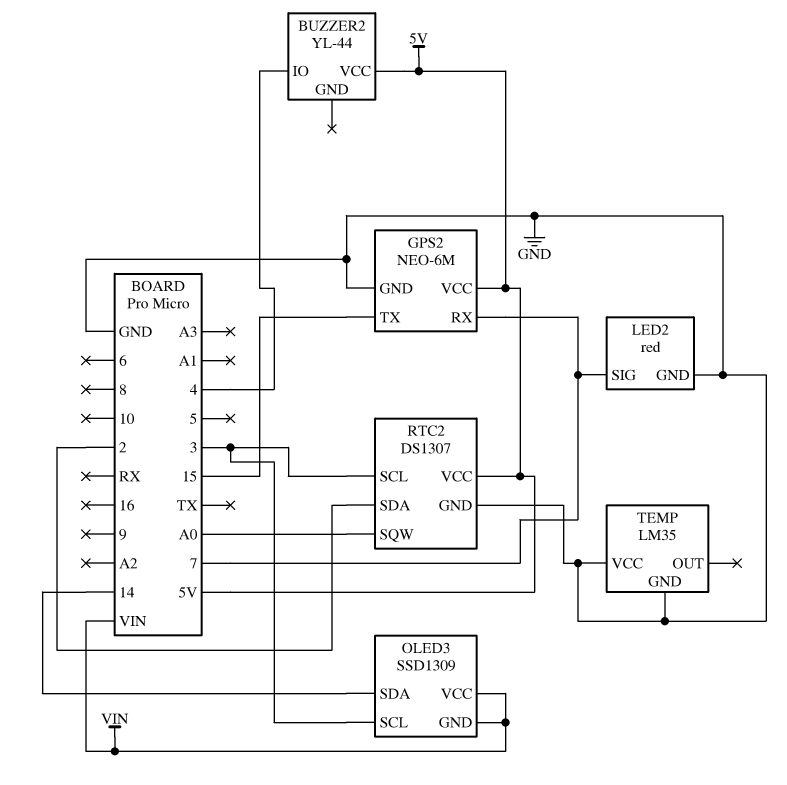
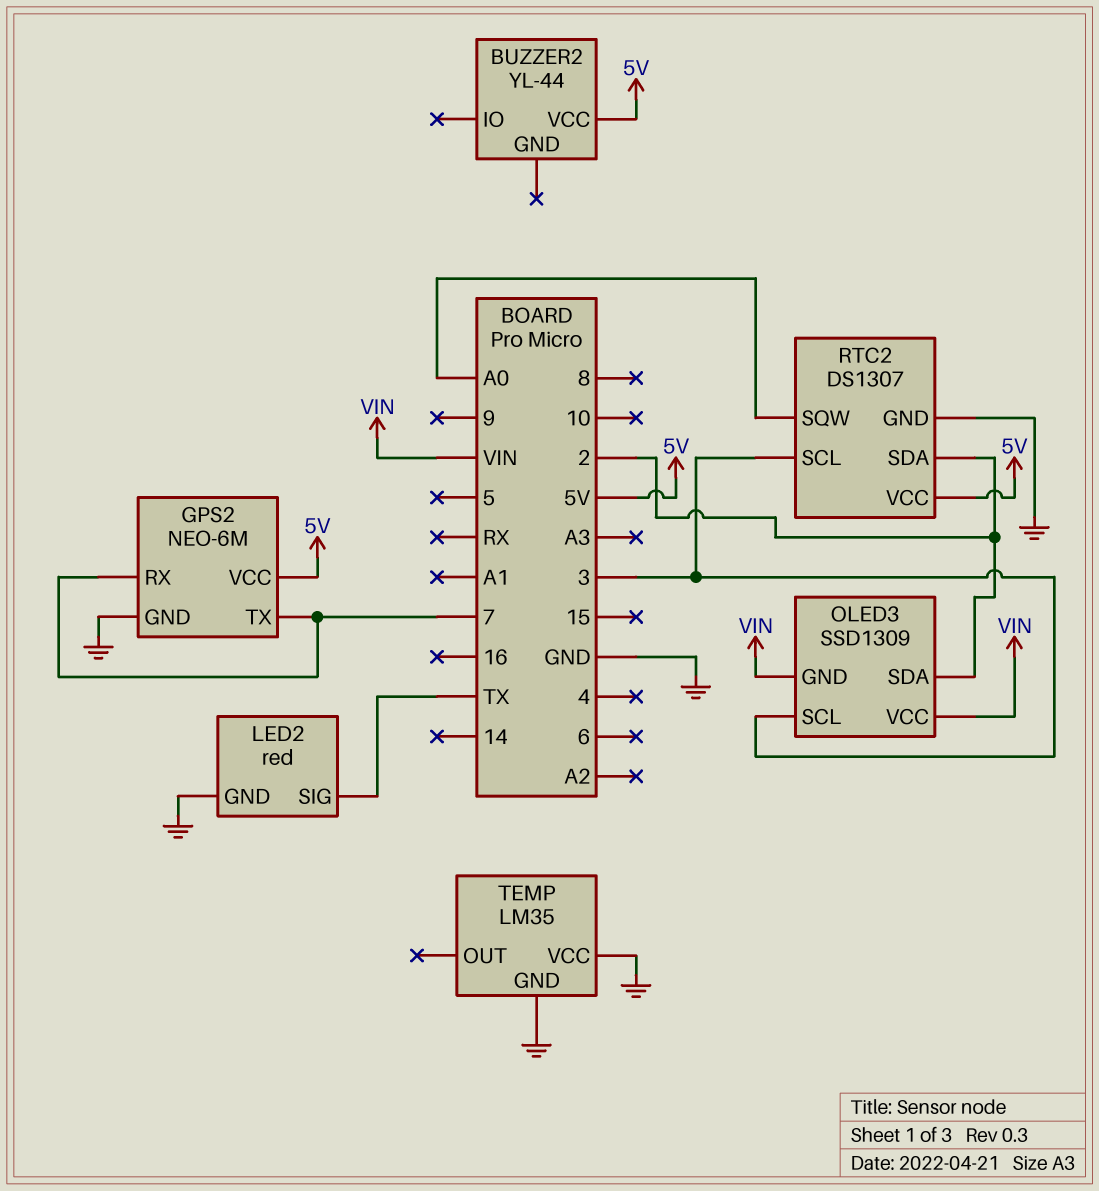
BUZZER2 pin IO: 4 -> none
GPS2 pin TX: 15 -> 7
LED2 pin SIG: 7 -> TX
OLED3 pin SDA: 14 -> 2

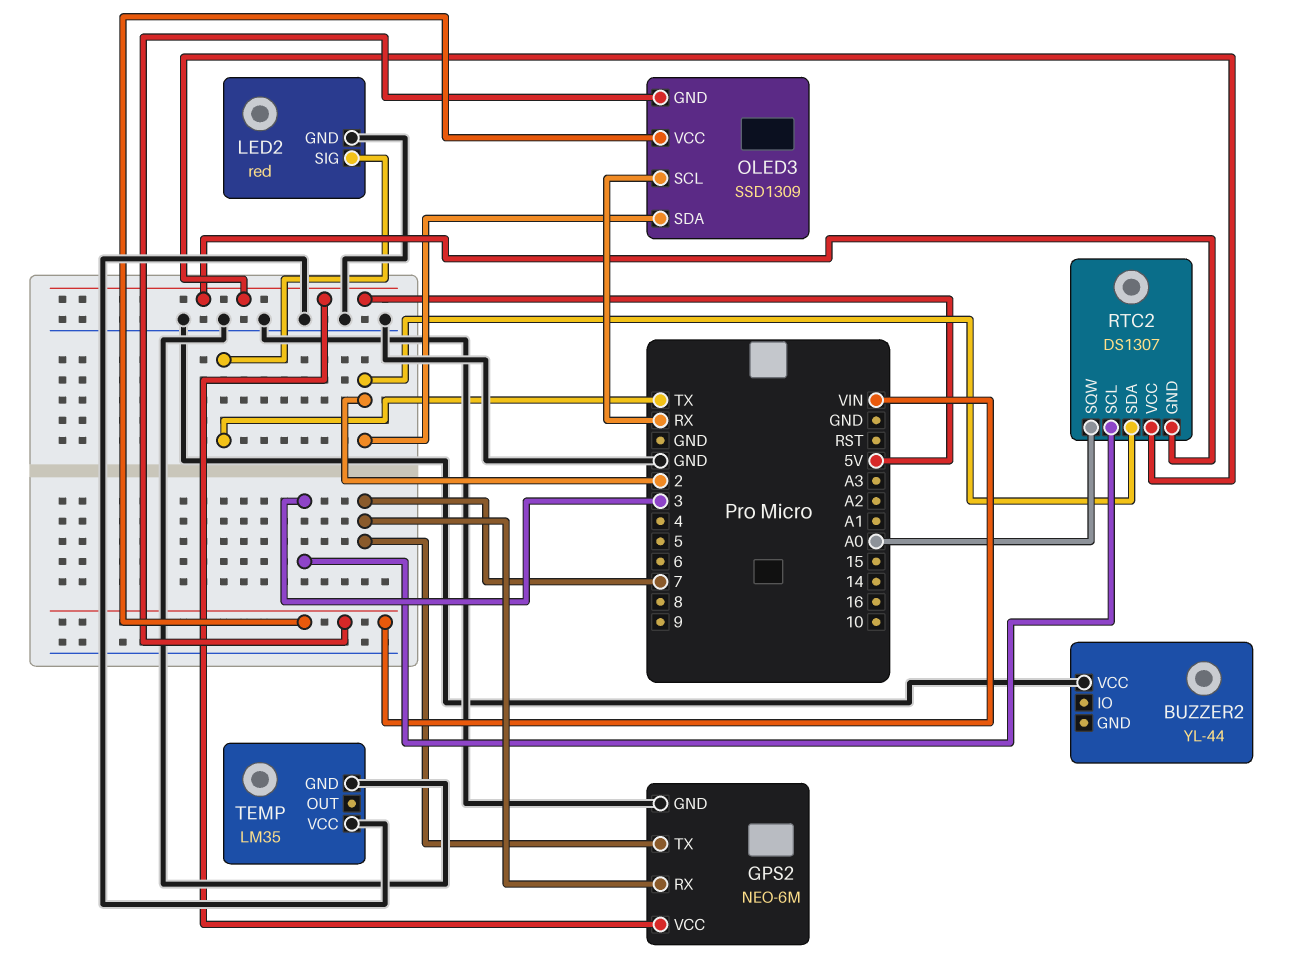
BUZZER2 pin VCC: 5V -> GND
OLED3 pin SCL: 3 -> RX
RTC2 pin GND: GND -> 5V

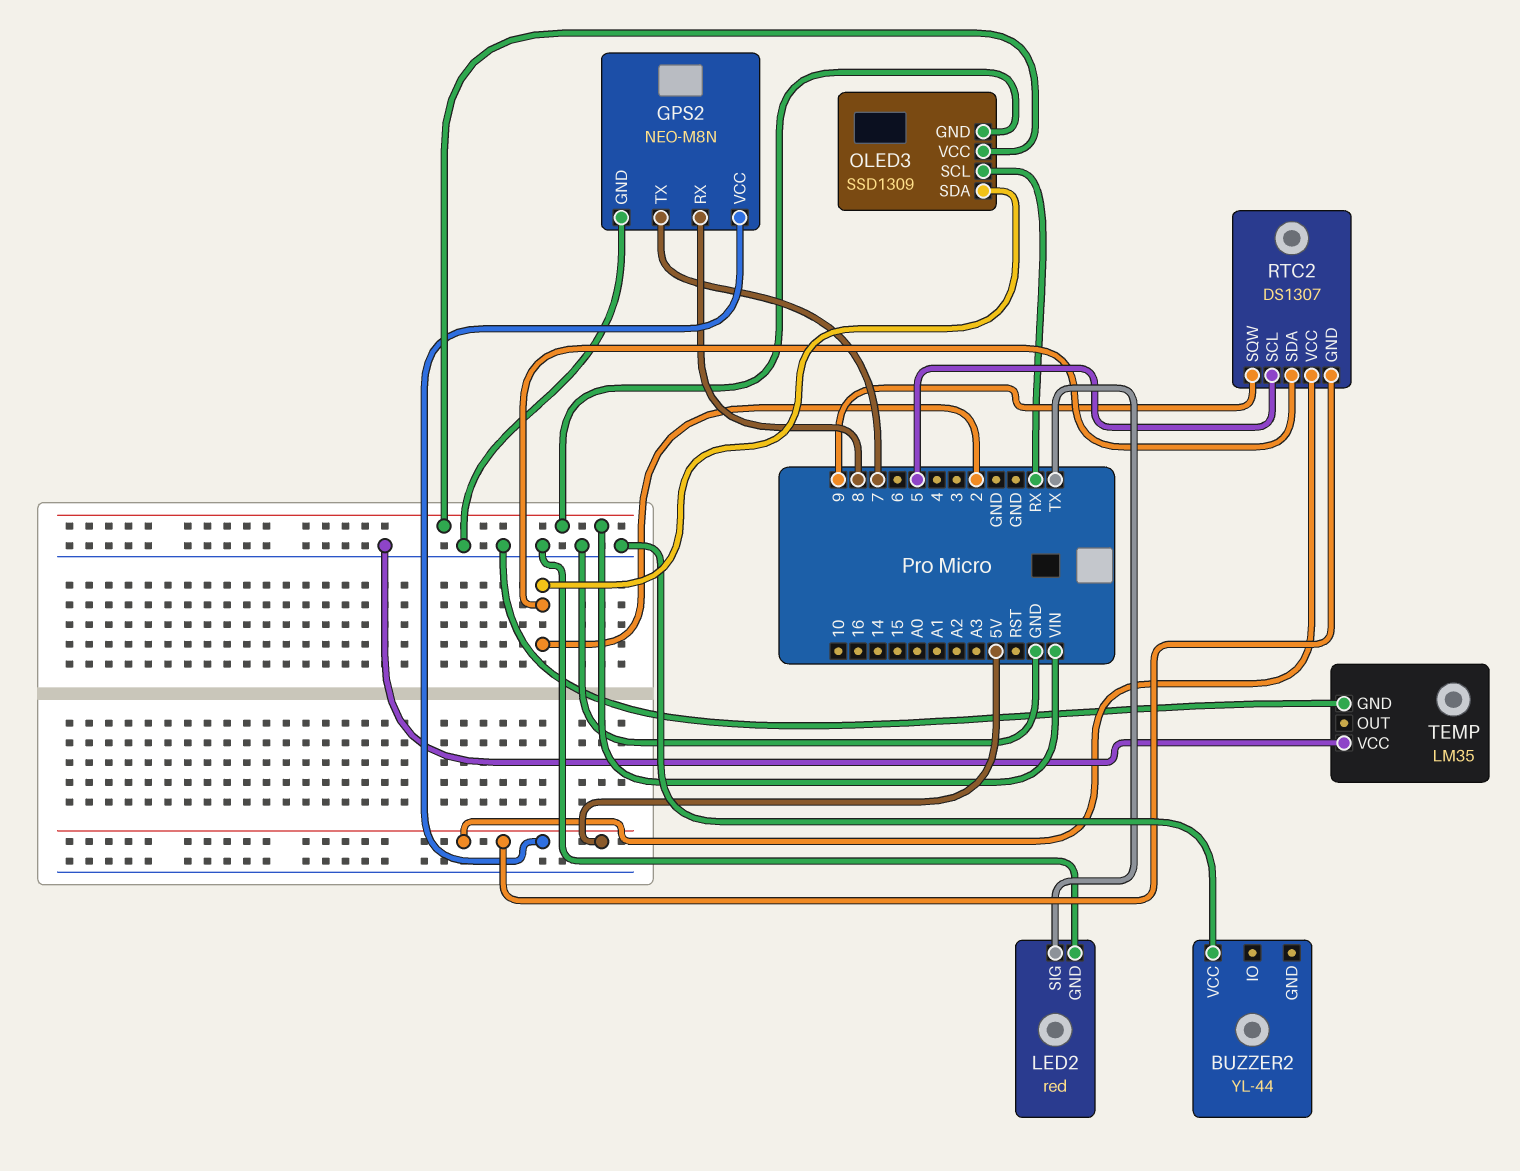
GPS2: NEO-6M -> NEO-M8N
GPS2 pin RX: 7 -> 8
RTC2 pin SCL: 3 -> 5
RTC2 pin SQW: A0 -> 9

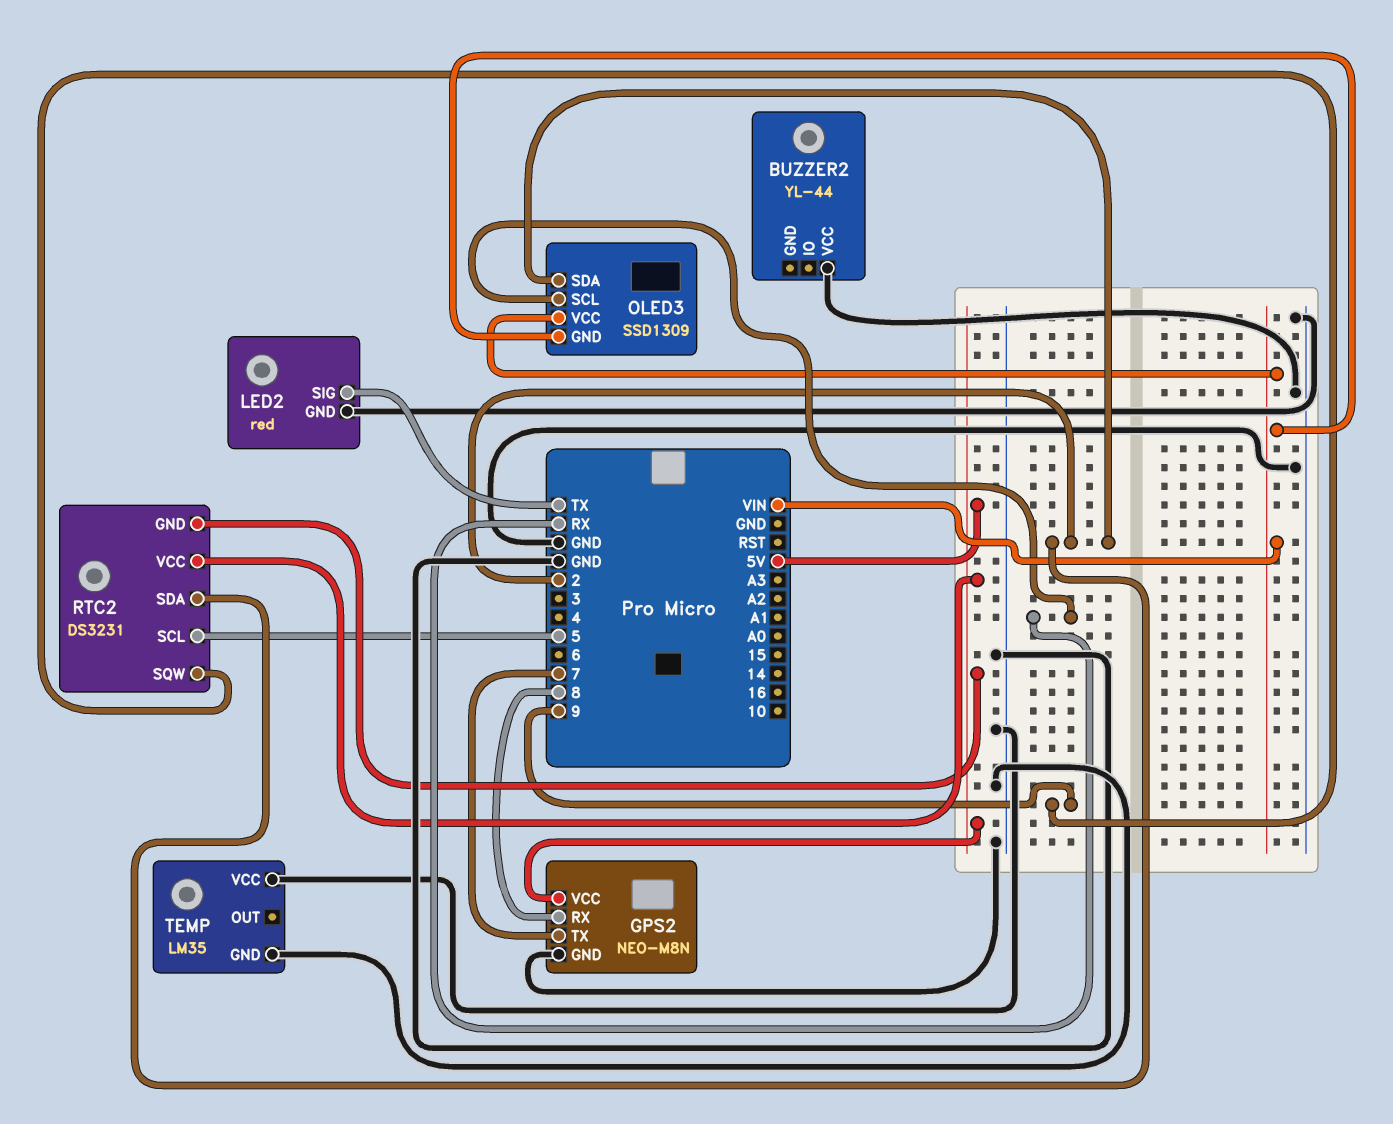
RTC2: DS1307 -> DS3231

